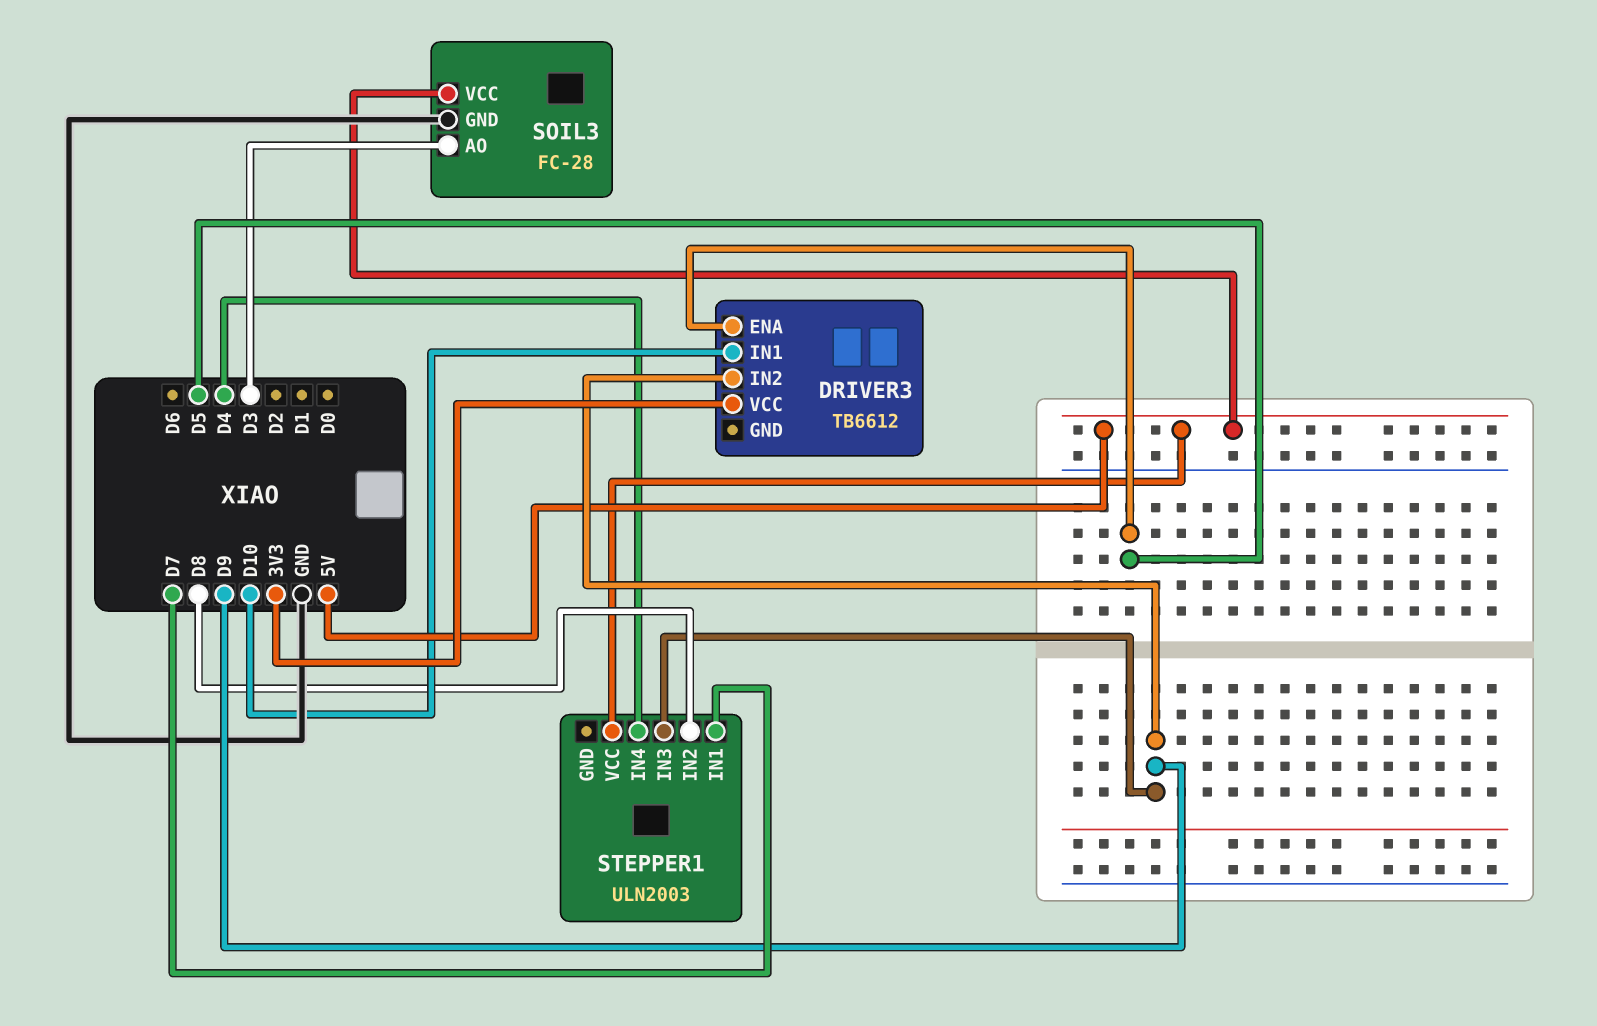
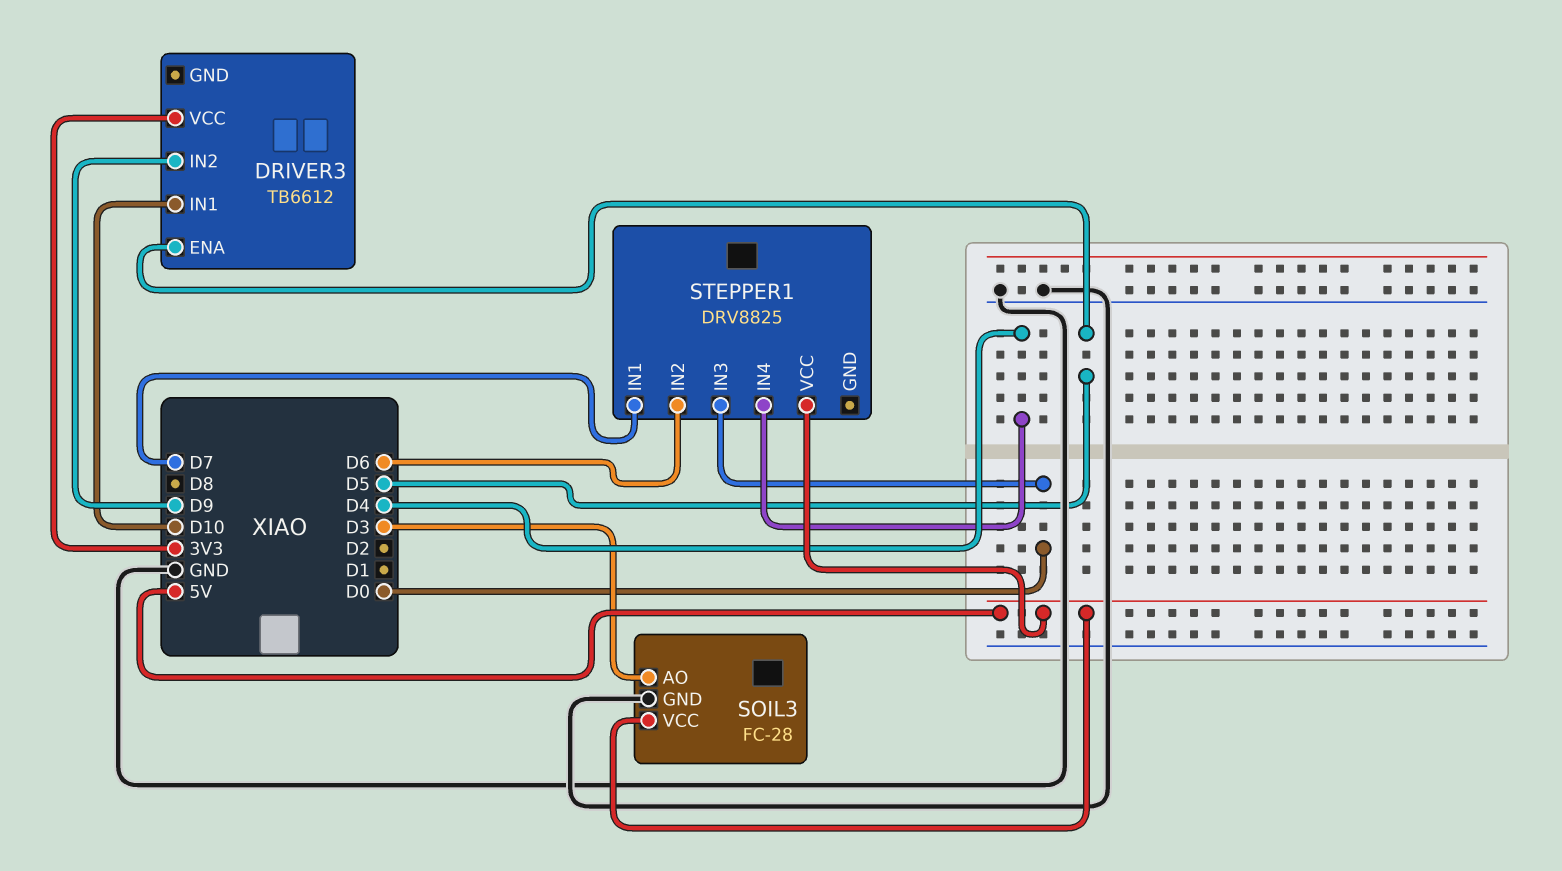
STEPPER1: ULN2003 -> DRV8825
STEPPER1 pin IN2: D8 -> D6
STEPPER1 pin IN3: D9 -> D0

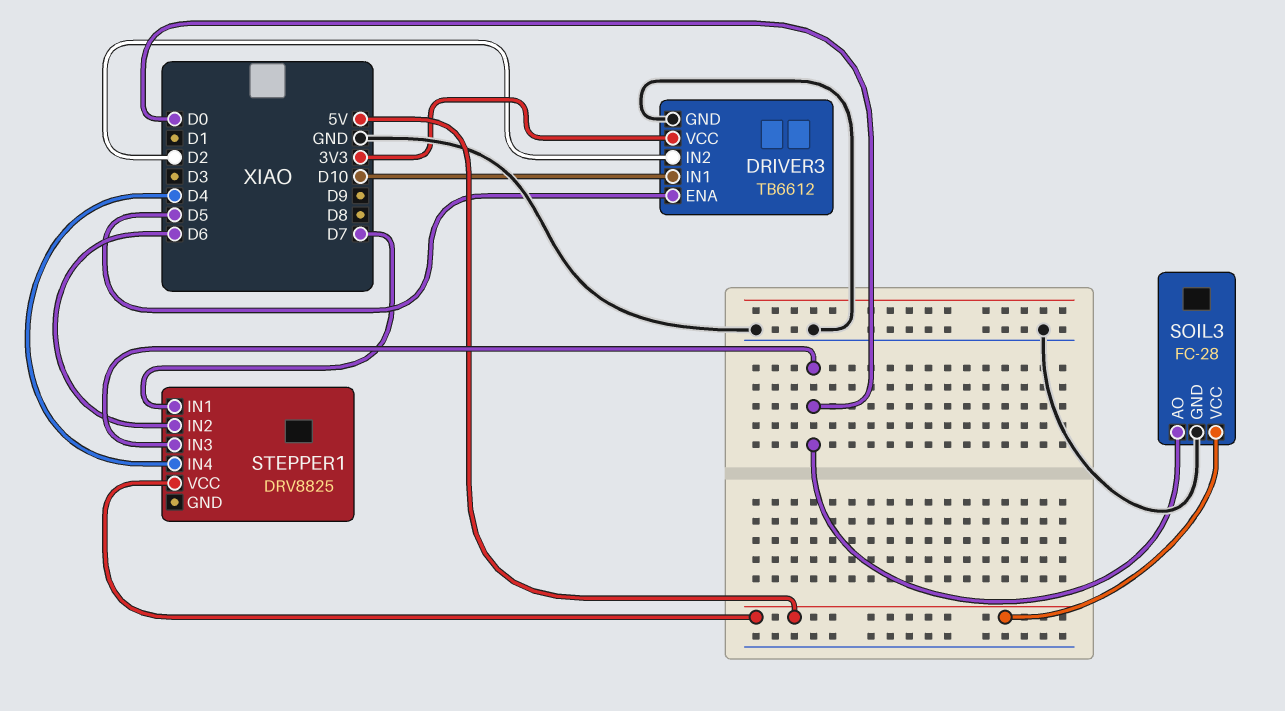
DRIVER3 pin GND: none -> GND
DRIVER3 pin IN2: D9 -> D2
SOIL3 pin AO: D3 -> D0

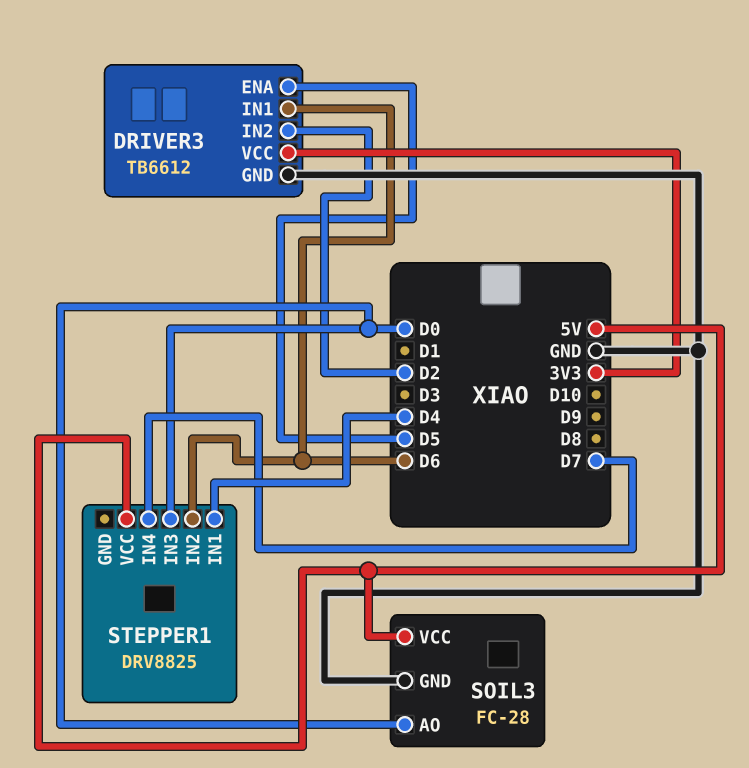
DRIVER3 pin IN1: D10 -> D6
STEPPER1 pin IN1: D7 -> D4
STEPPER1 pin IN4: D4 -> D7

